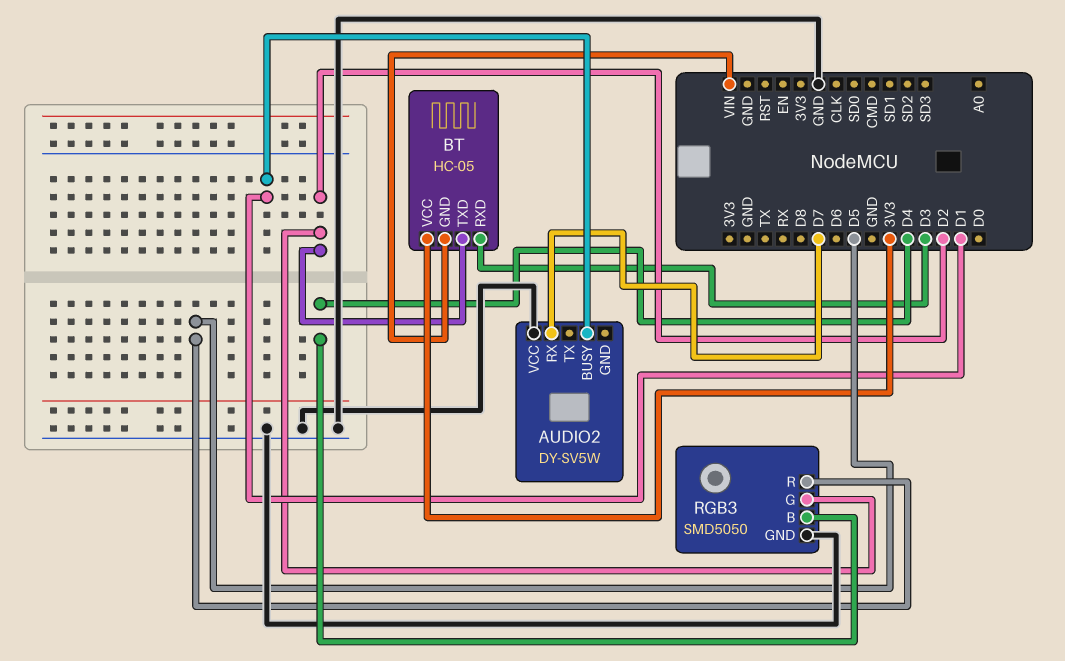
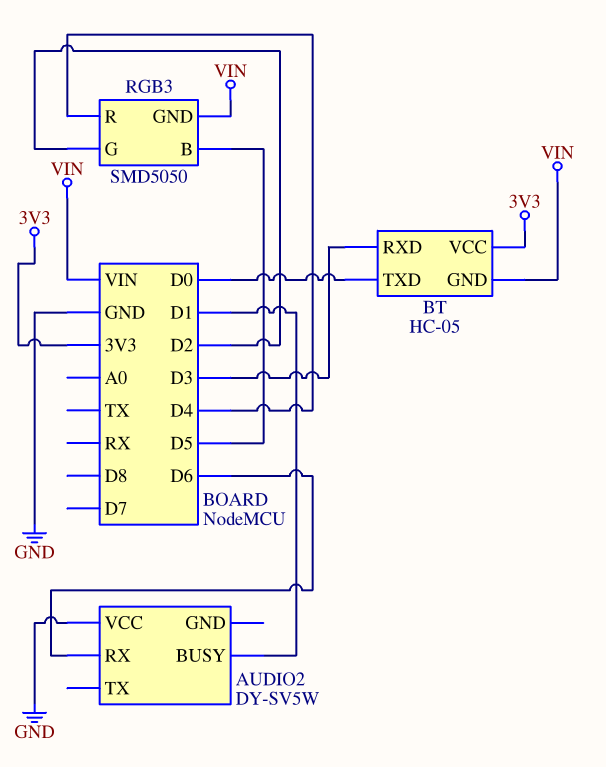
AUDIO2 pin RX: D7 -> D6
BT pin TXD: D2 -> D0
RGB3 pin B: D4 -> D5
RGB3 pin GND: GND -> VIN
RGB3 pin R: D5 -> D4

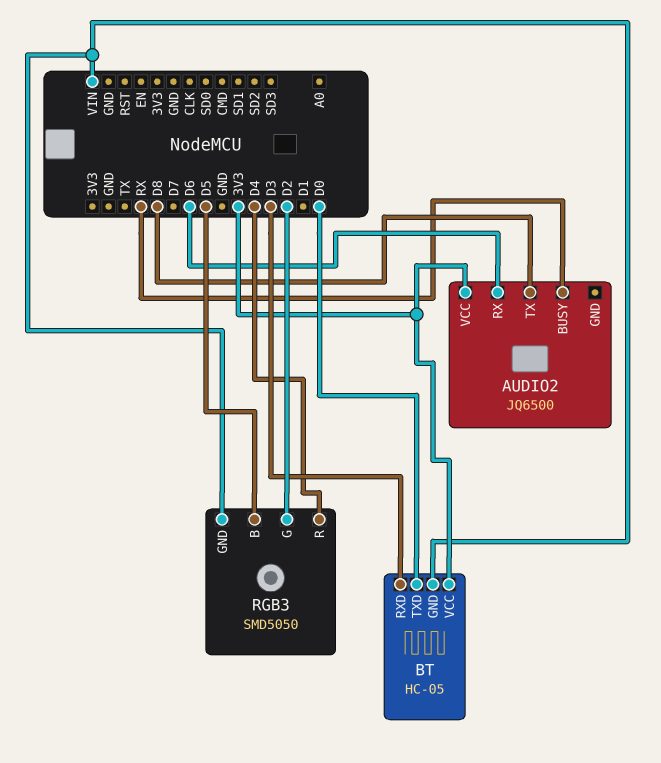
AUDIO2: DY-SV5W -> JQ6500
AUDIO2 pin BUSY: D1 -> RX
AUDIO2 pin TX: none -> D8
AUDIO2 pin VCC: GND -> 3V3

